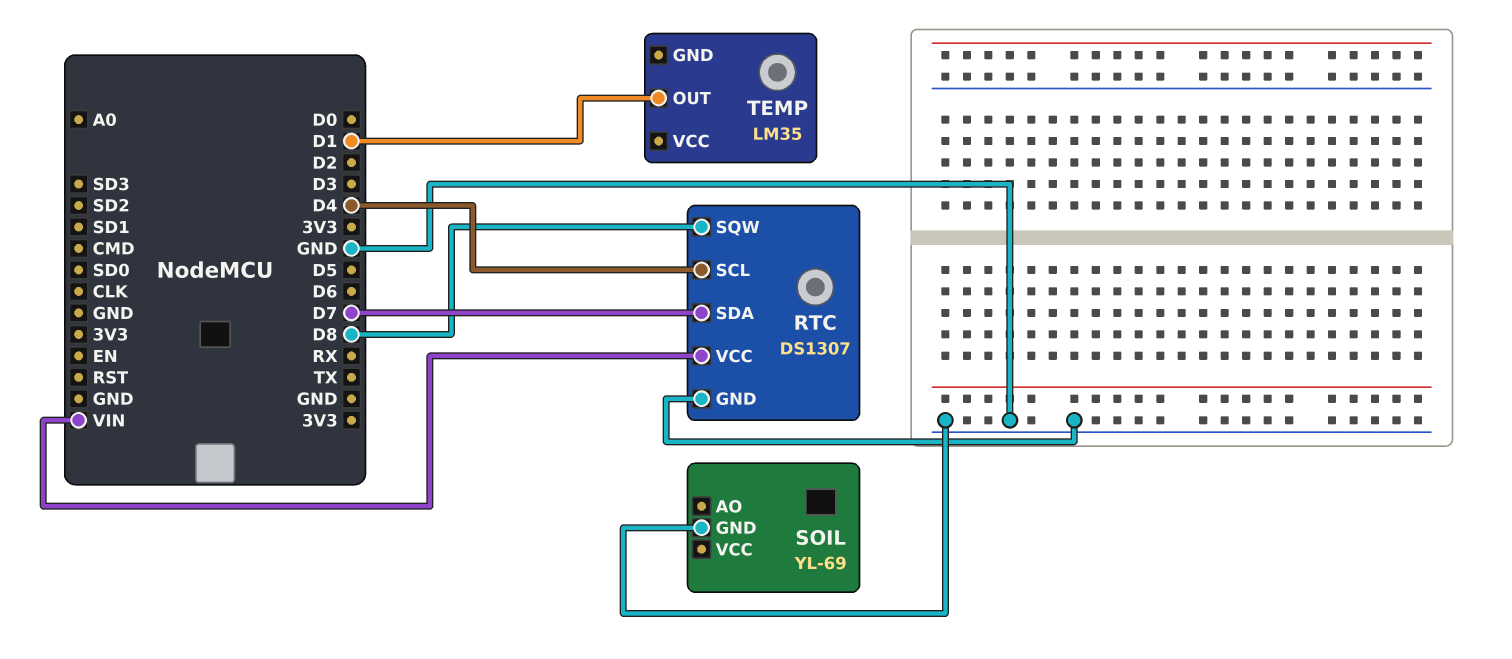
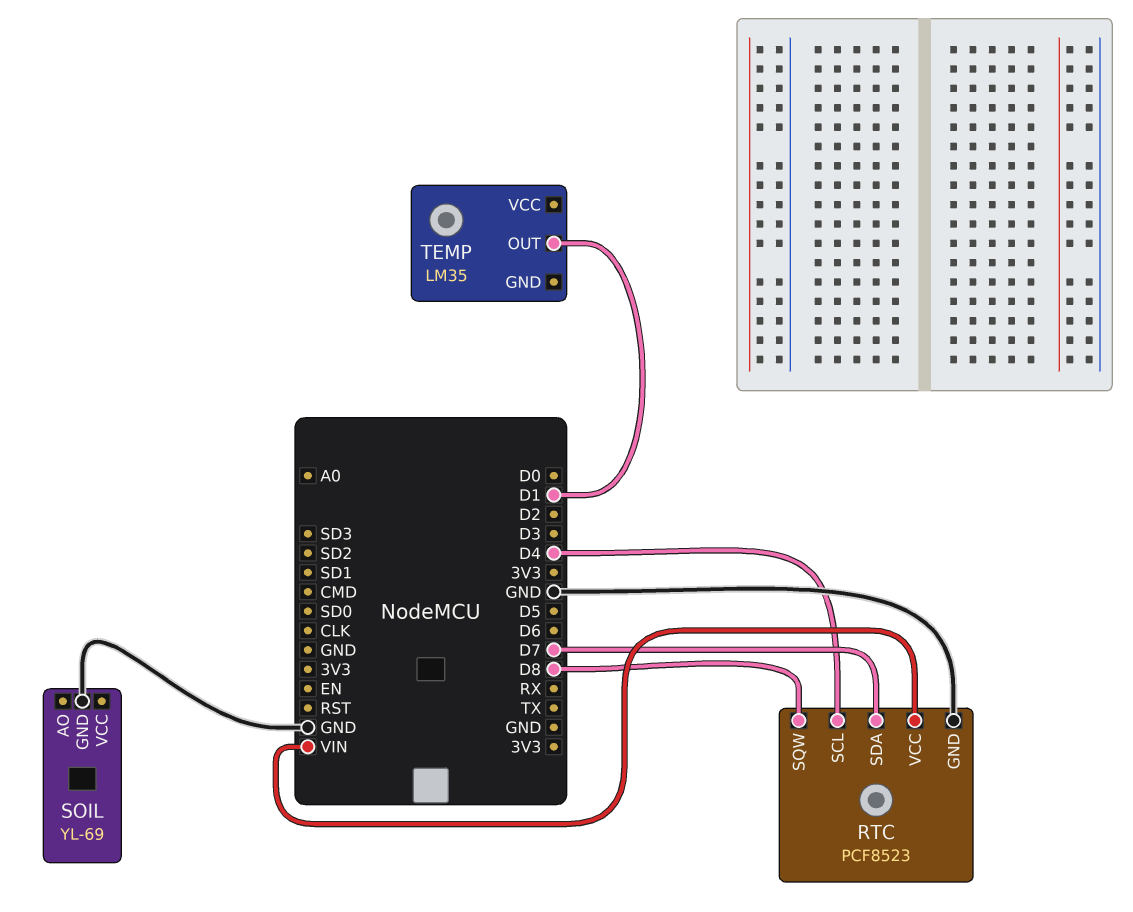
RTC: DS1307 -> PCF8523

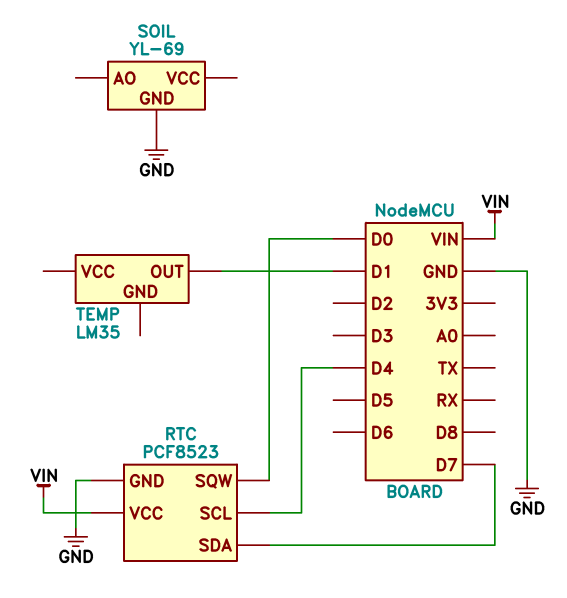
RTC pin SQW: D8 -> D0

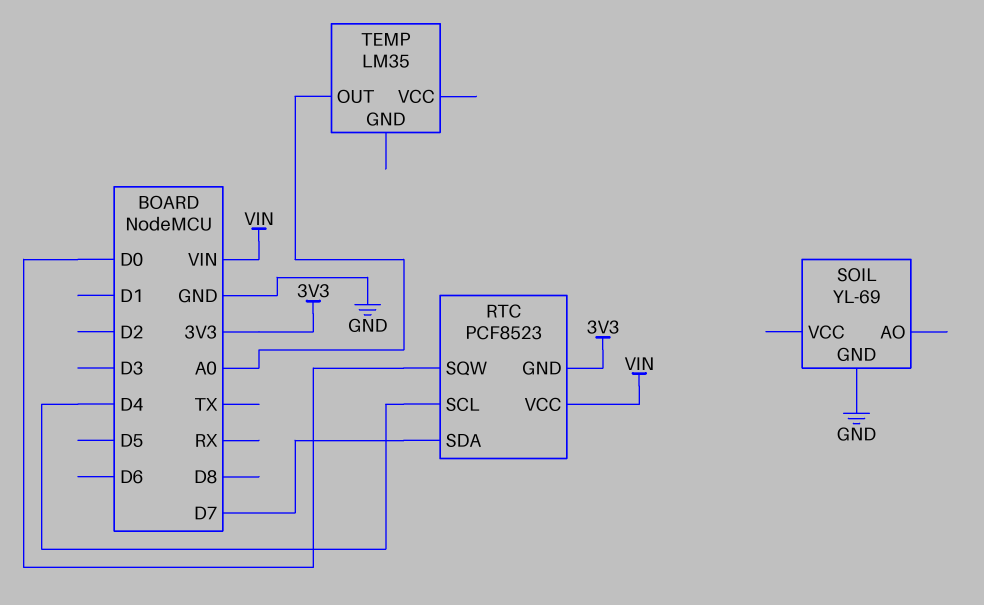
RTC pin GND: GND -> 3V3
TEMP pin OUT: D1 -> A0

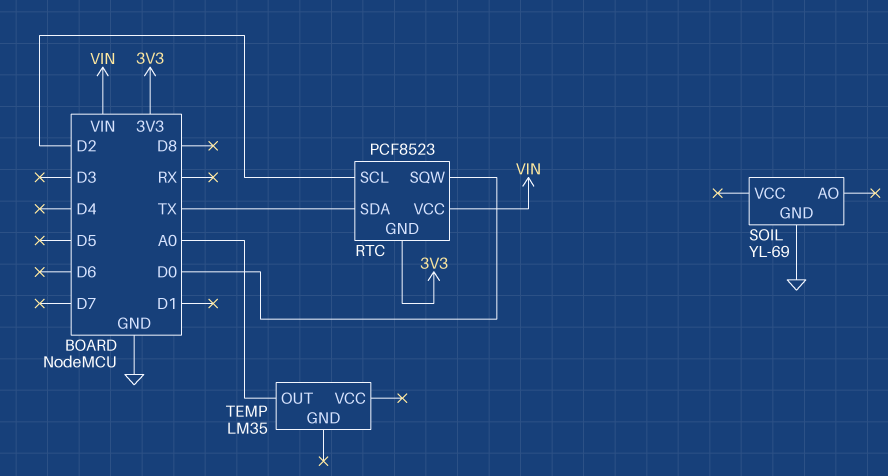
RTC pin SCL: D4 -> D2
RTC pin SDA: D7 -> TX

